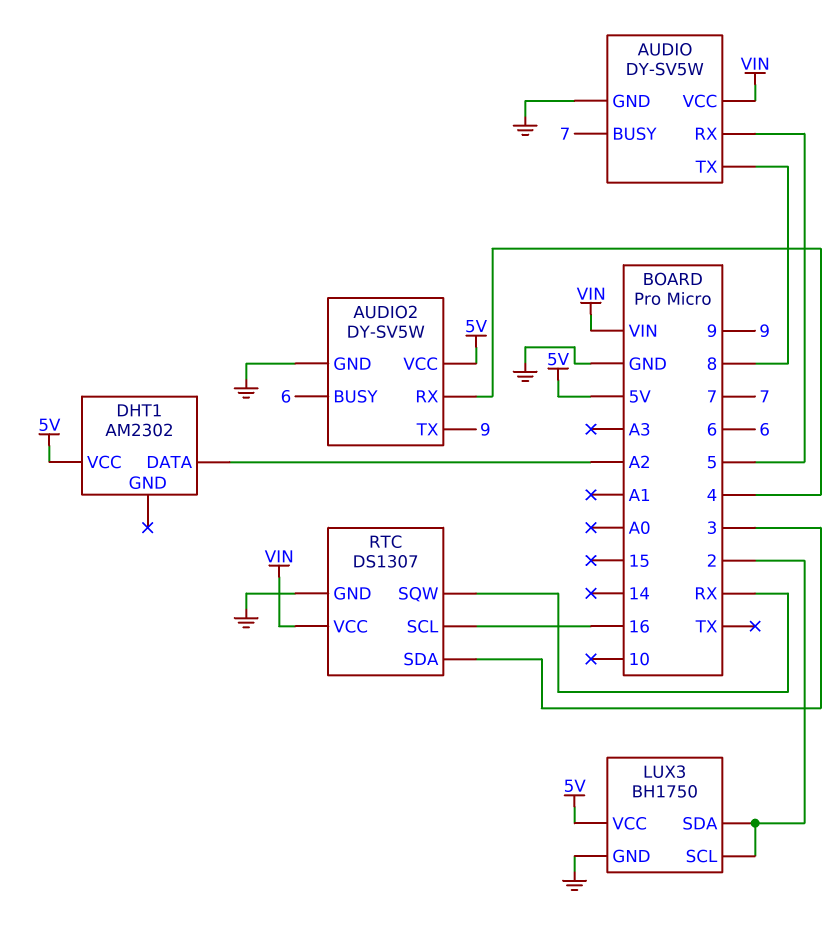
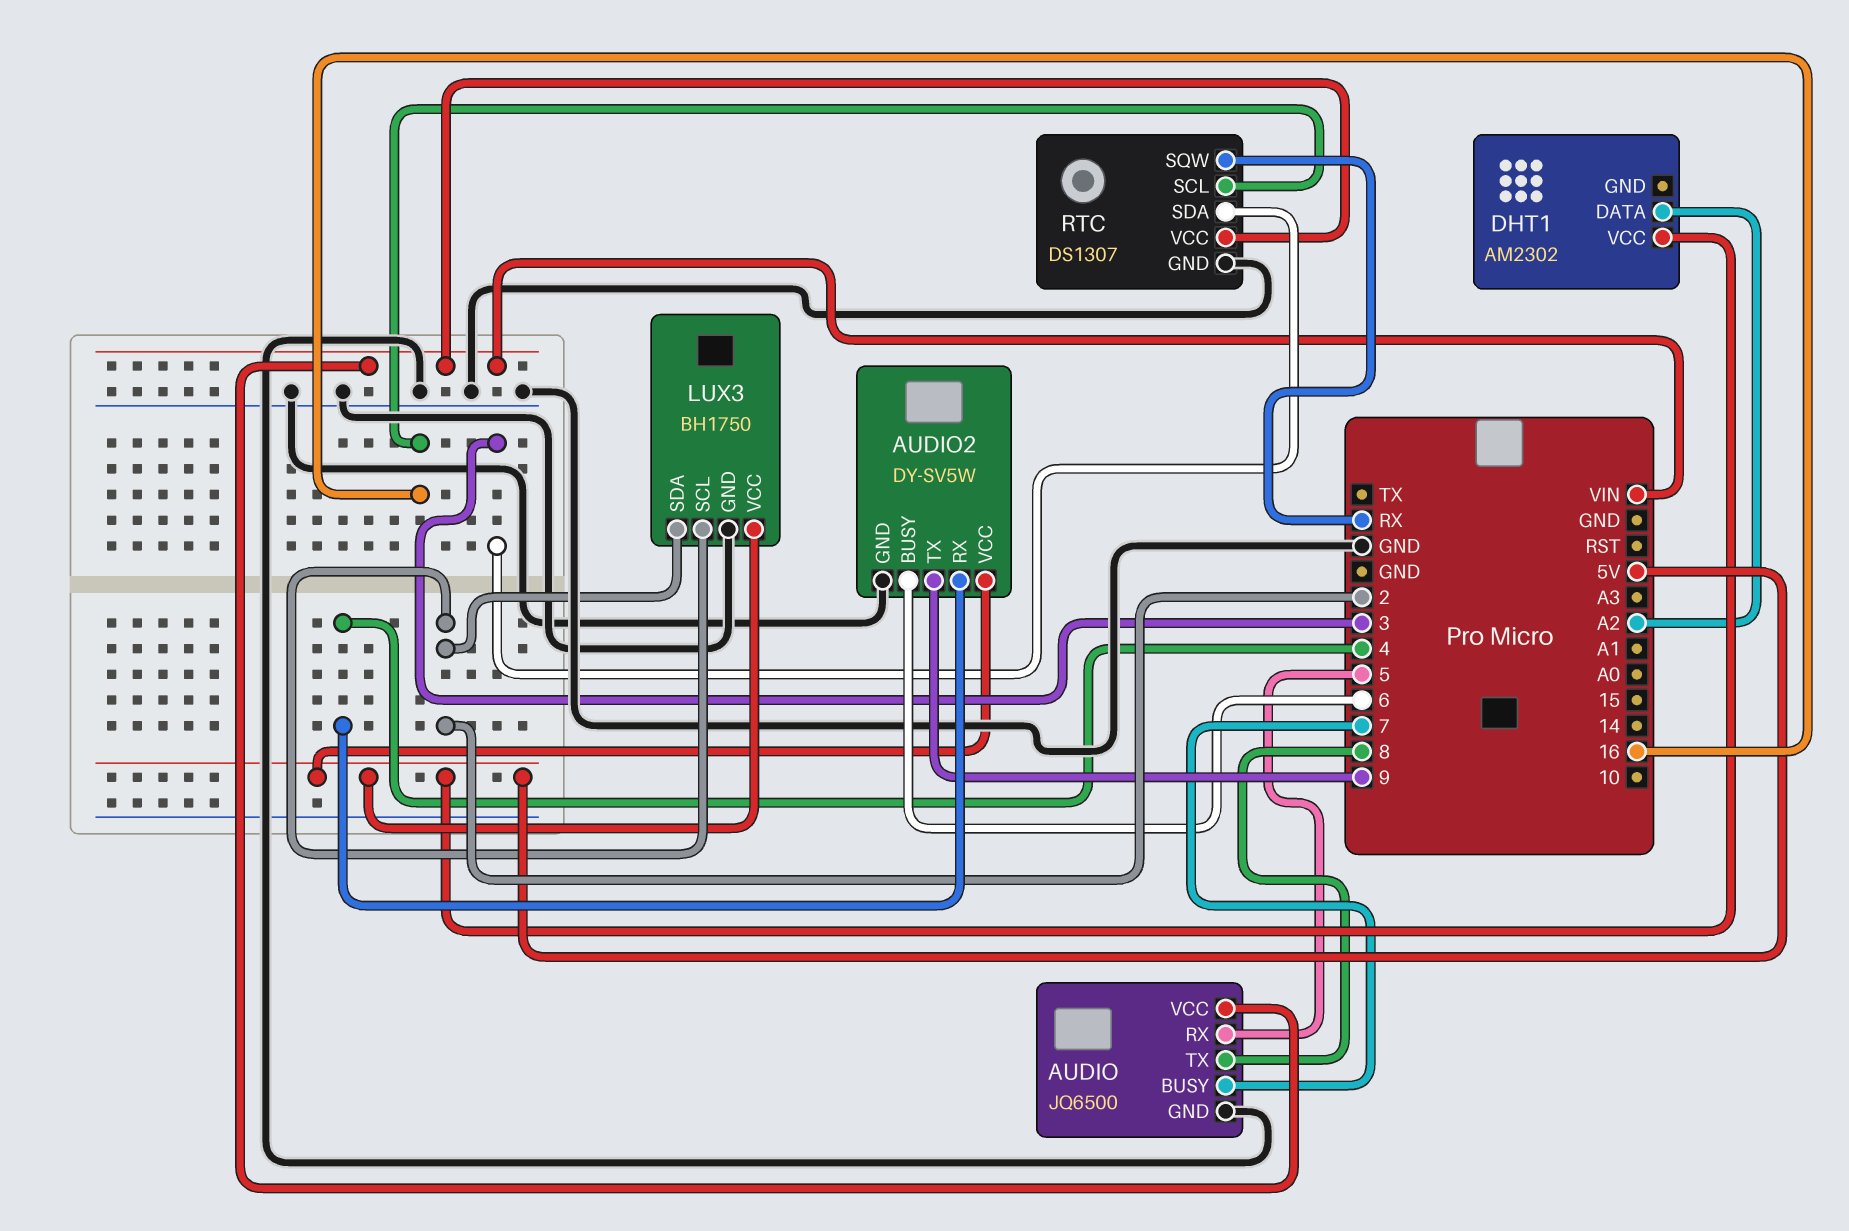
AUDIO: DY-SV5W -> JQ6500

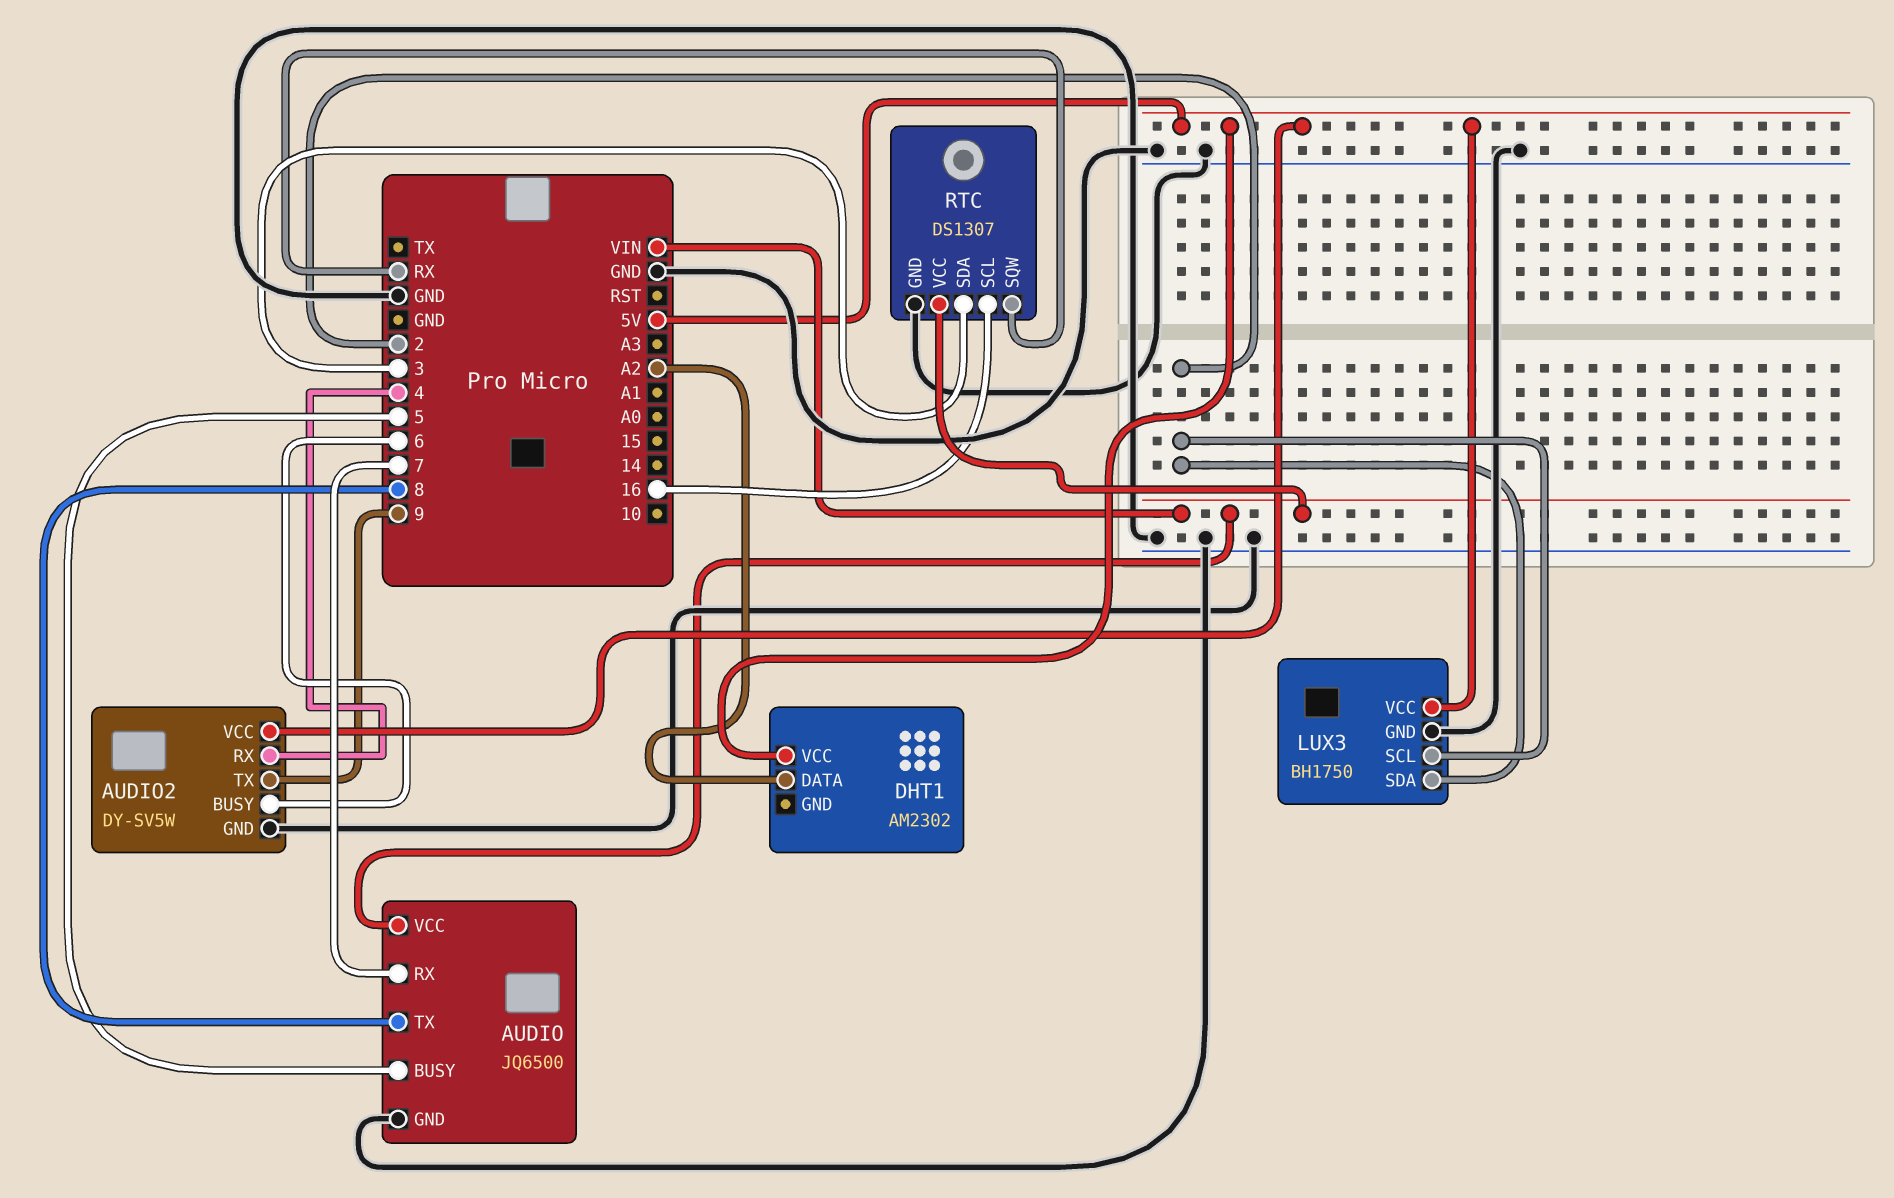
AUDIO pin BUSY: 7 -> 5
AUDIO pin RX: 5 -> 7

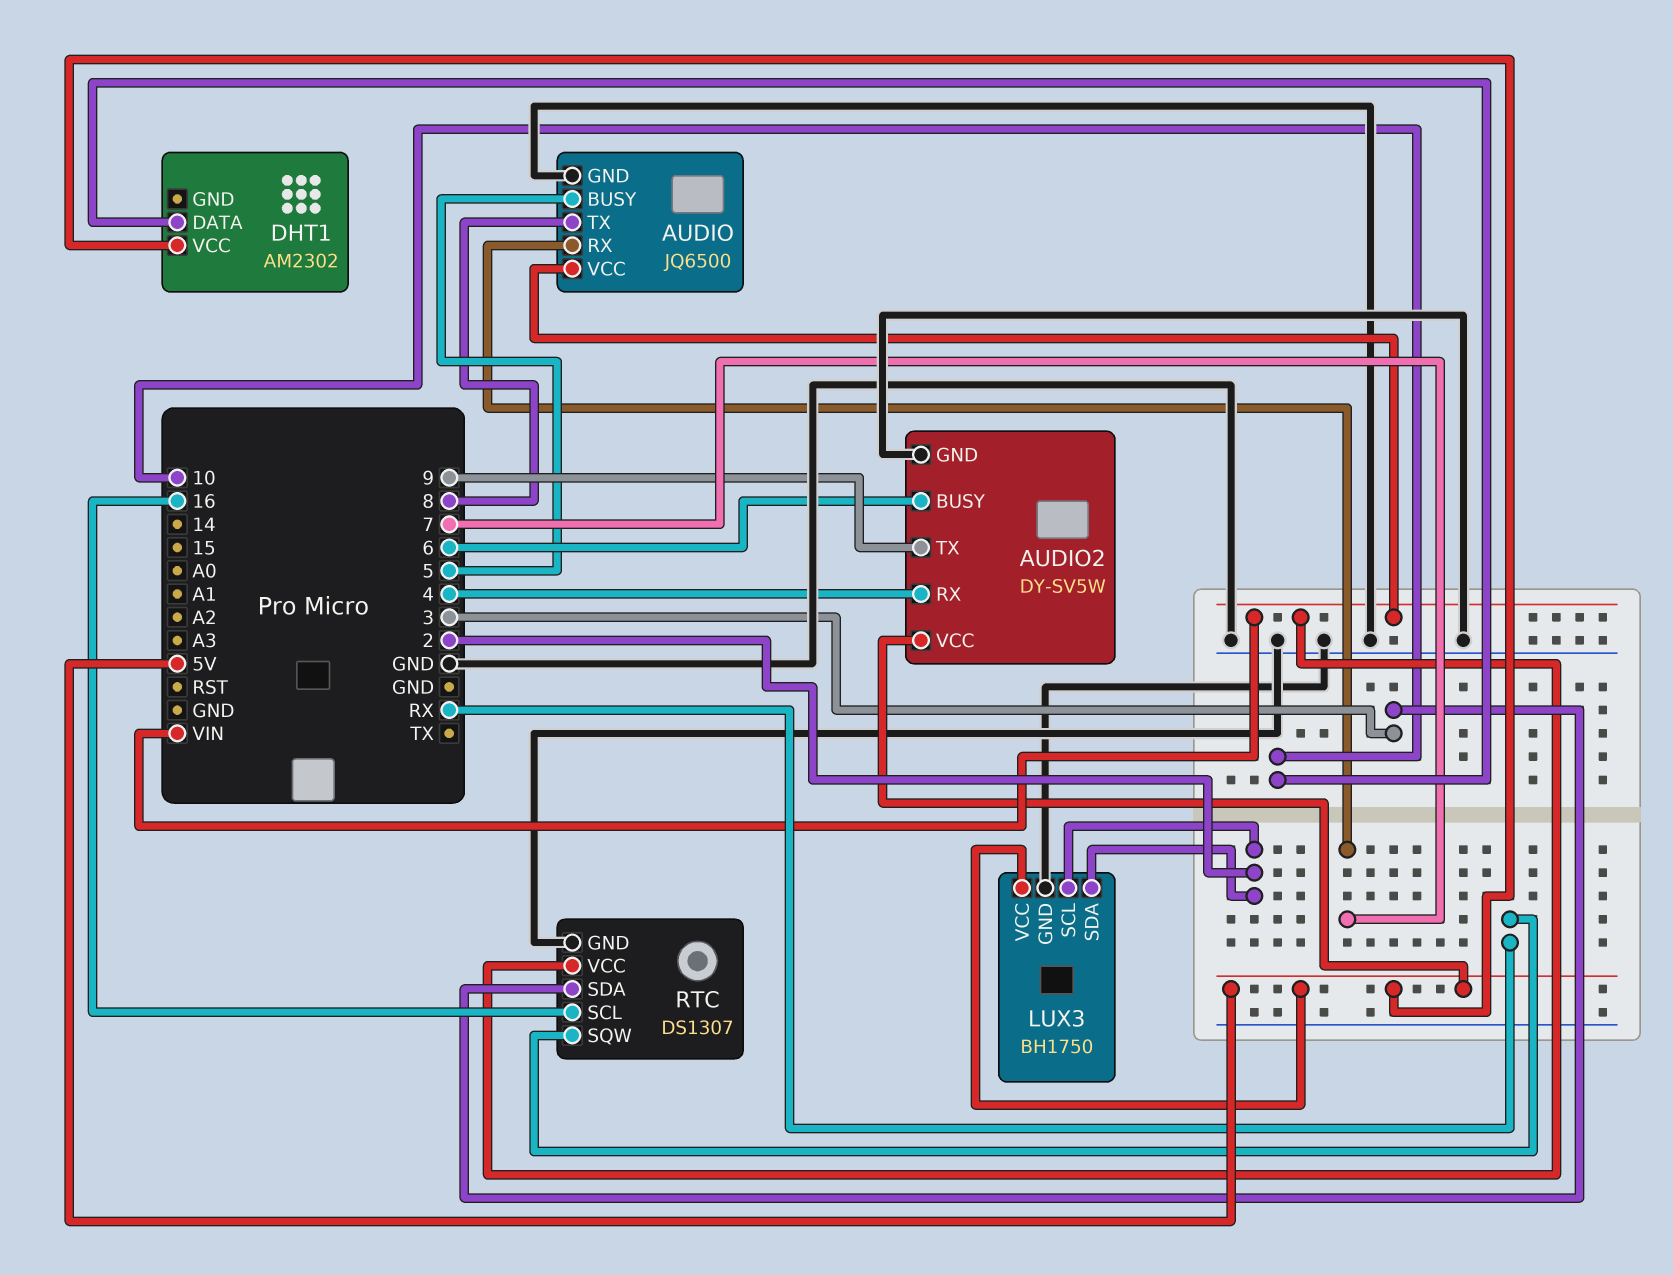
DHT1 pin DATA: A2 -> 10

